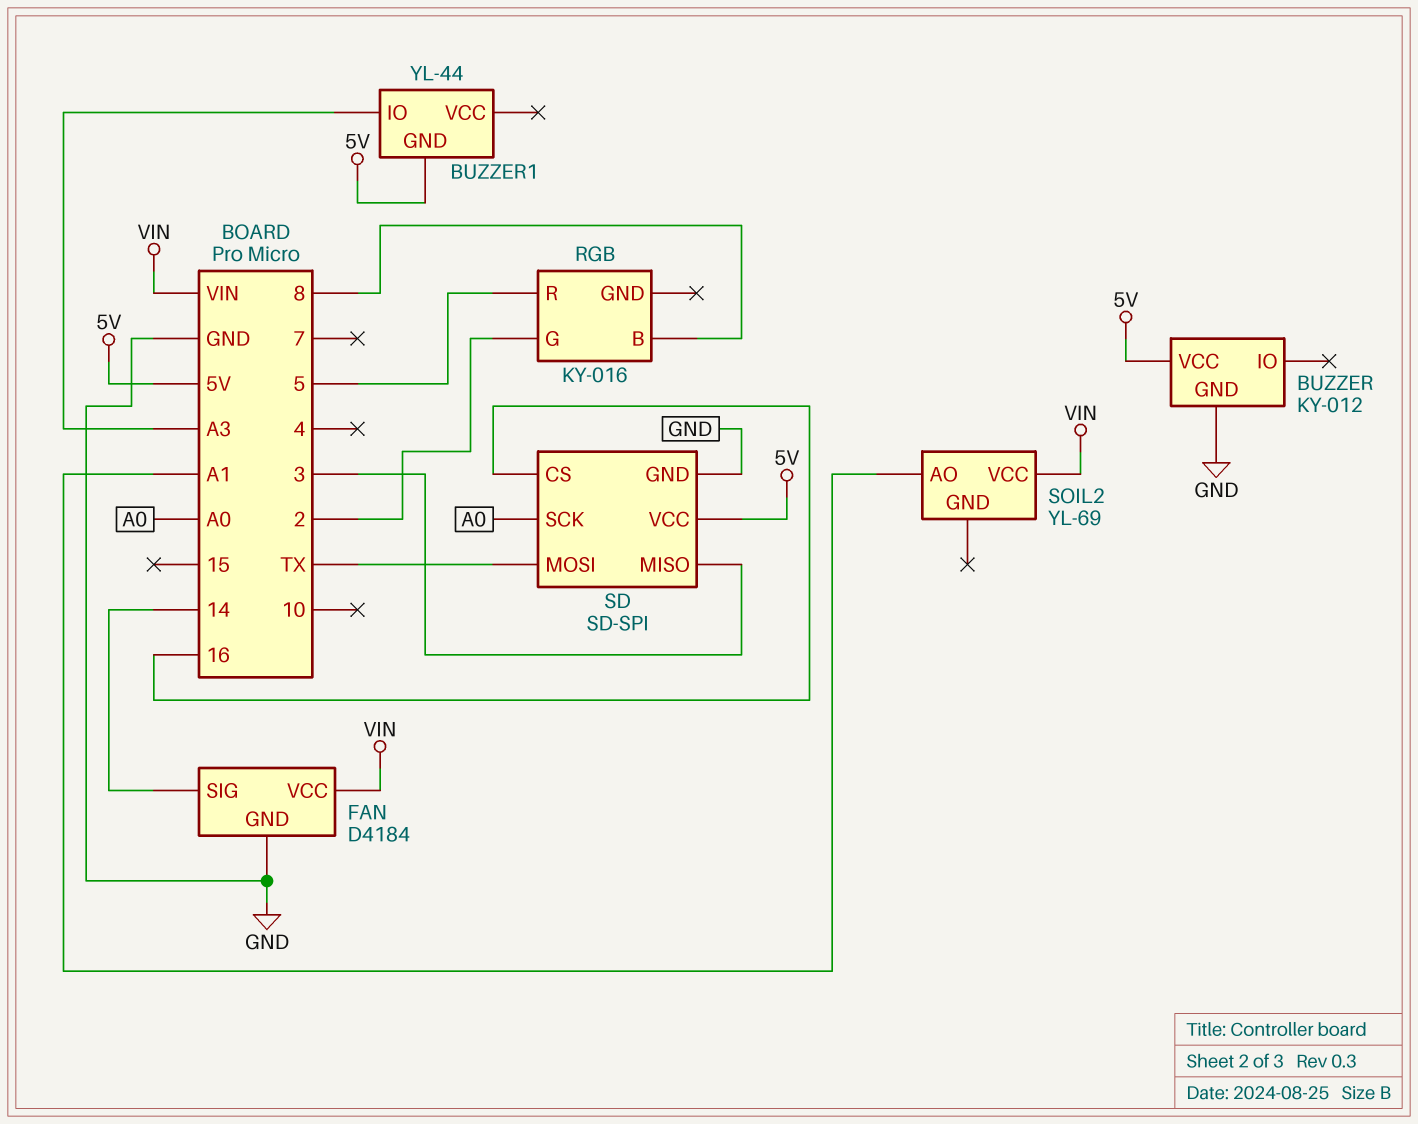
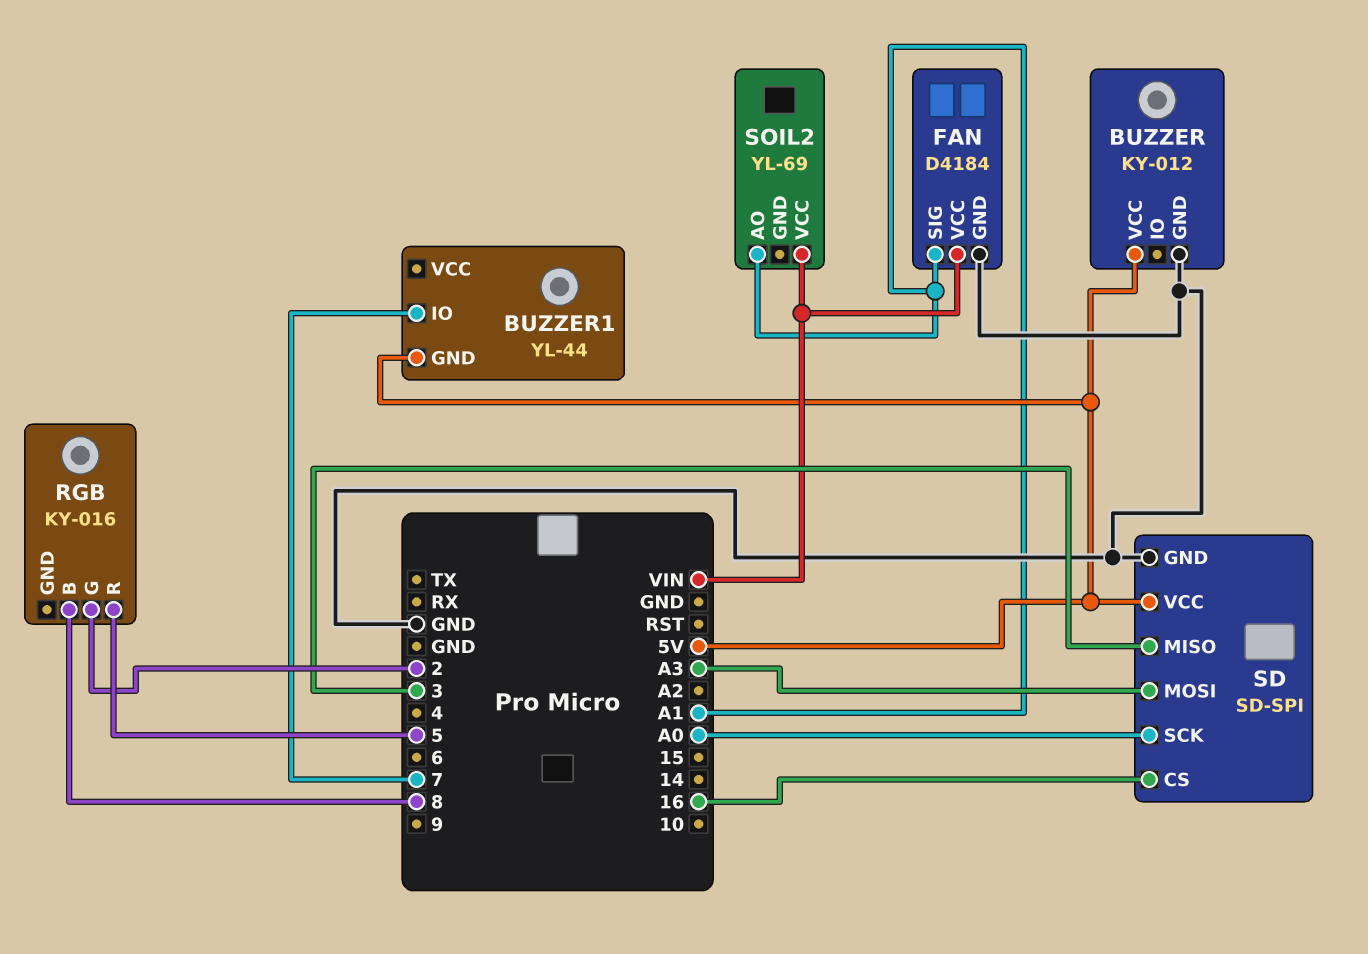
BUZZER1 pin IO: A3 -> 7
FAN pin SIG: 14 -> A1
SD pin MOSI: TX -> A3

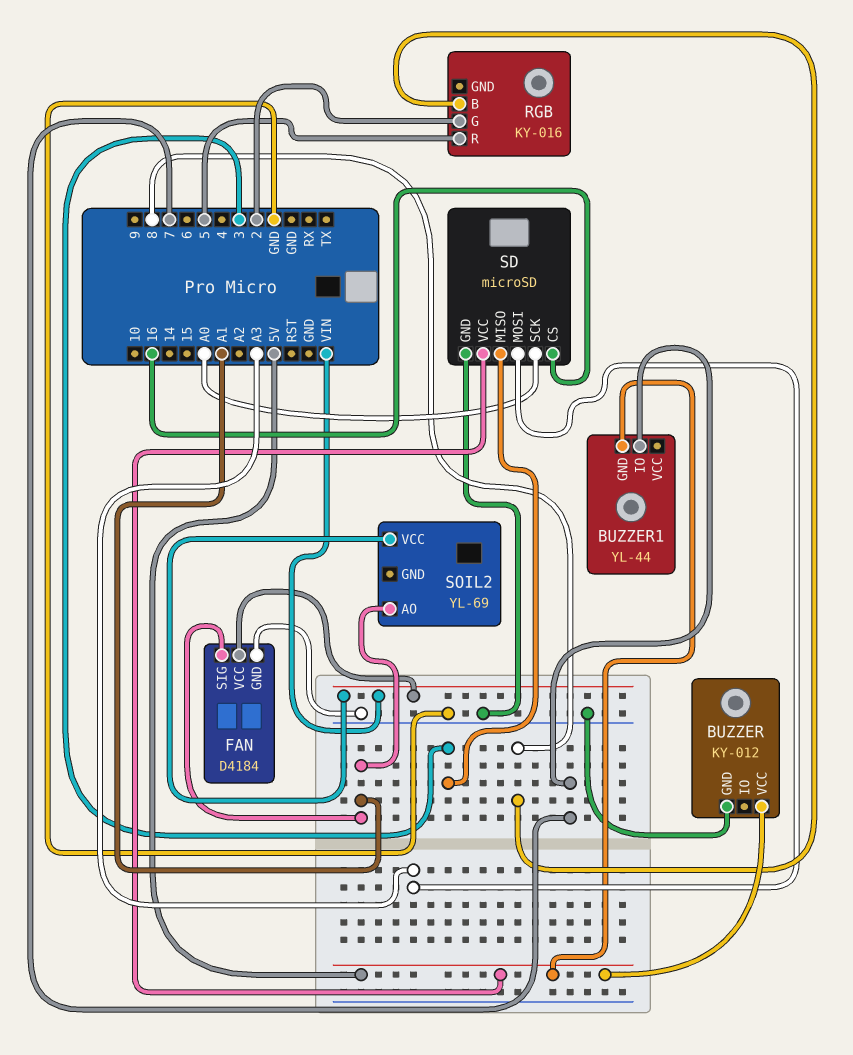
SD: SD-SPI -> microSD

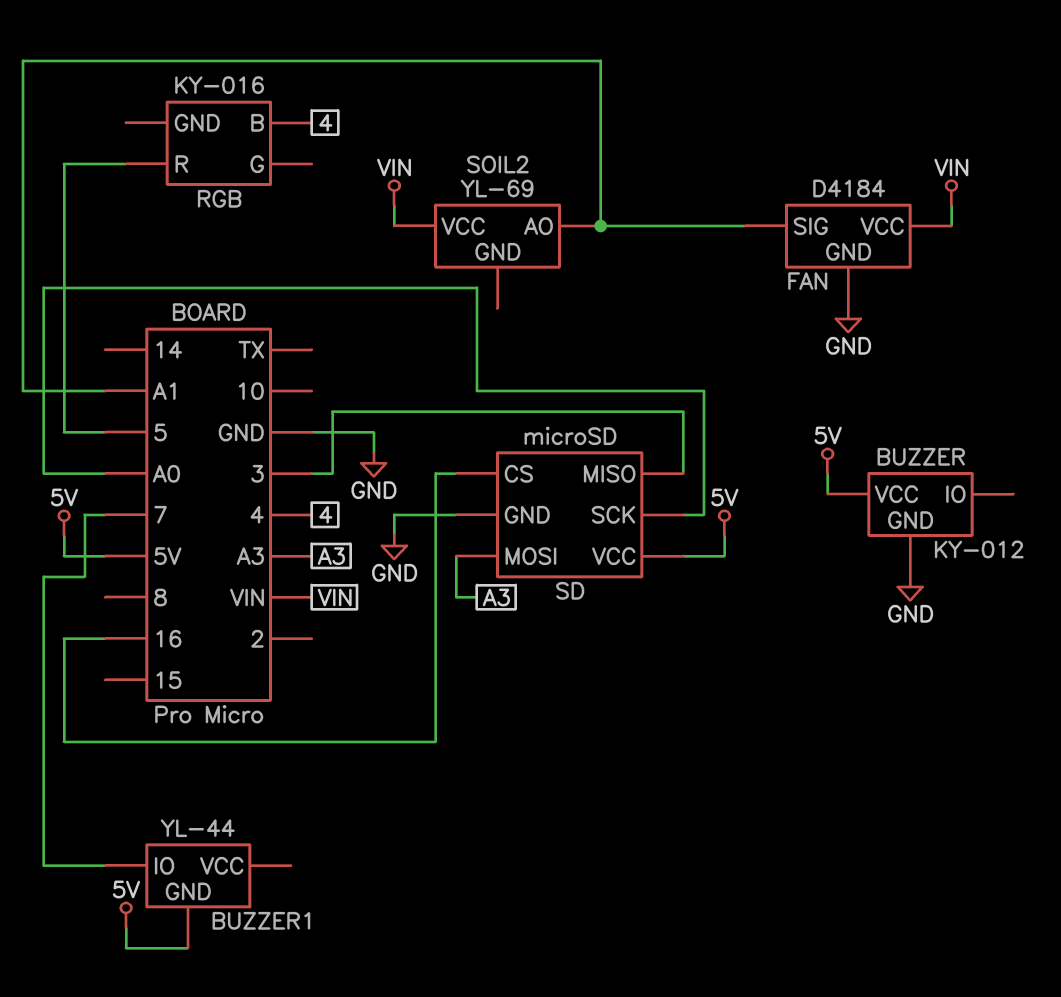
RGB pin B: 8 -> 4
RGB pin G: 2 -> none

